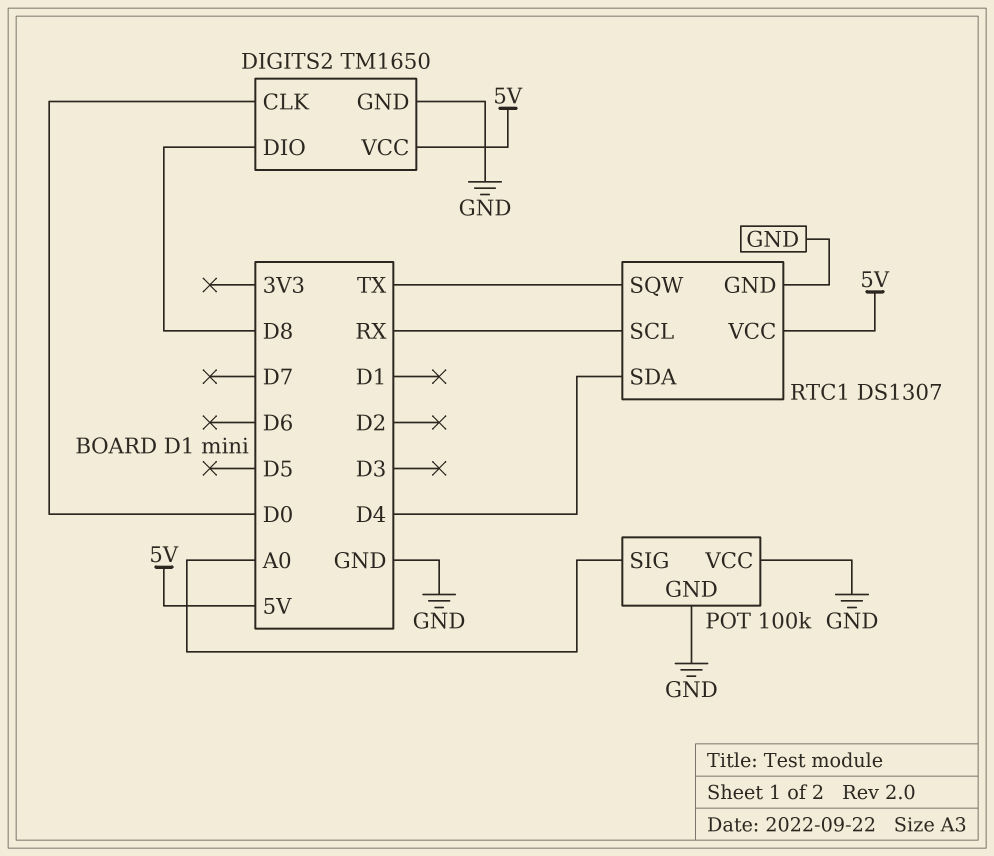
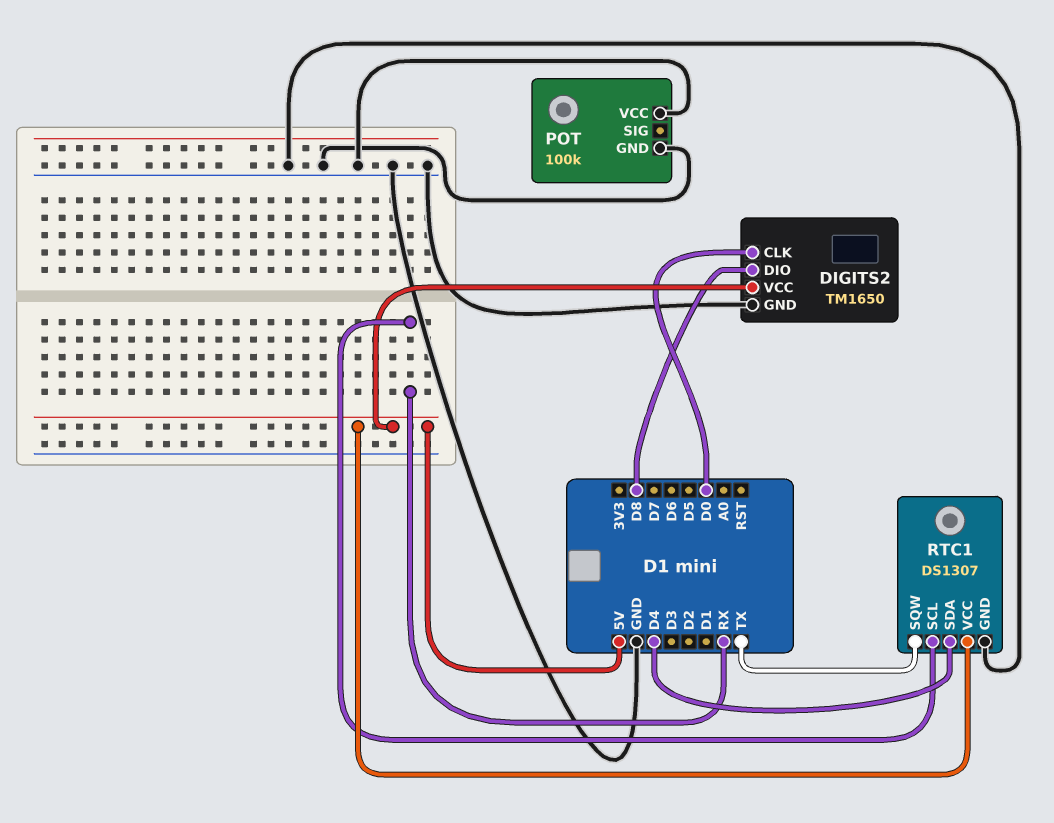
POT pin SIG: A0 -> none

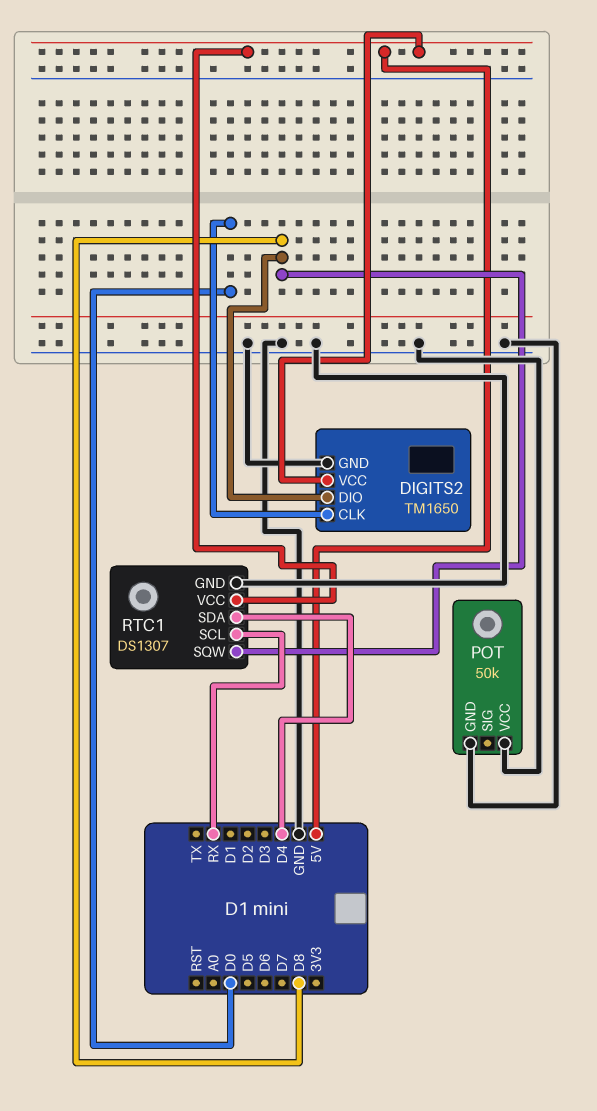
POT: 100k -> 50k
RTC1 pin SQW: TX -> D8

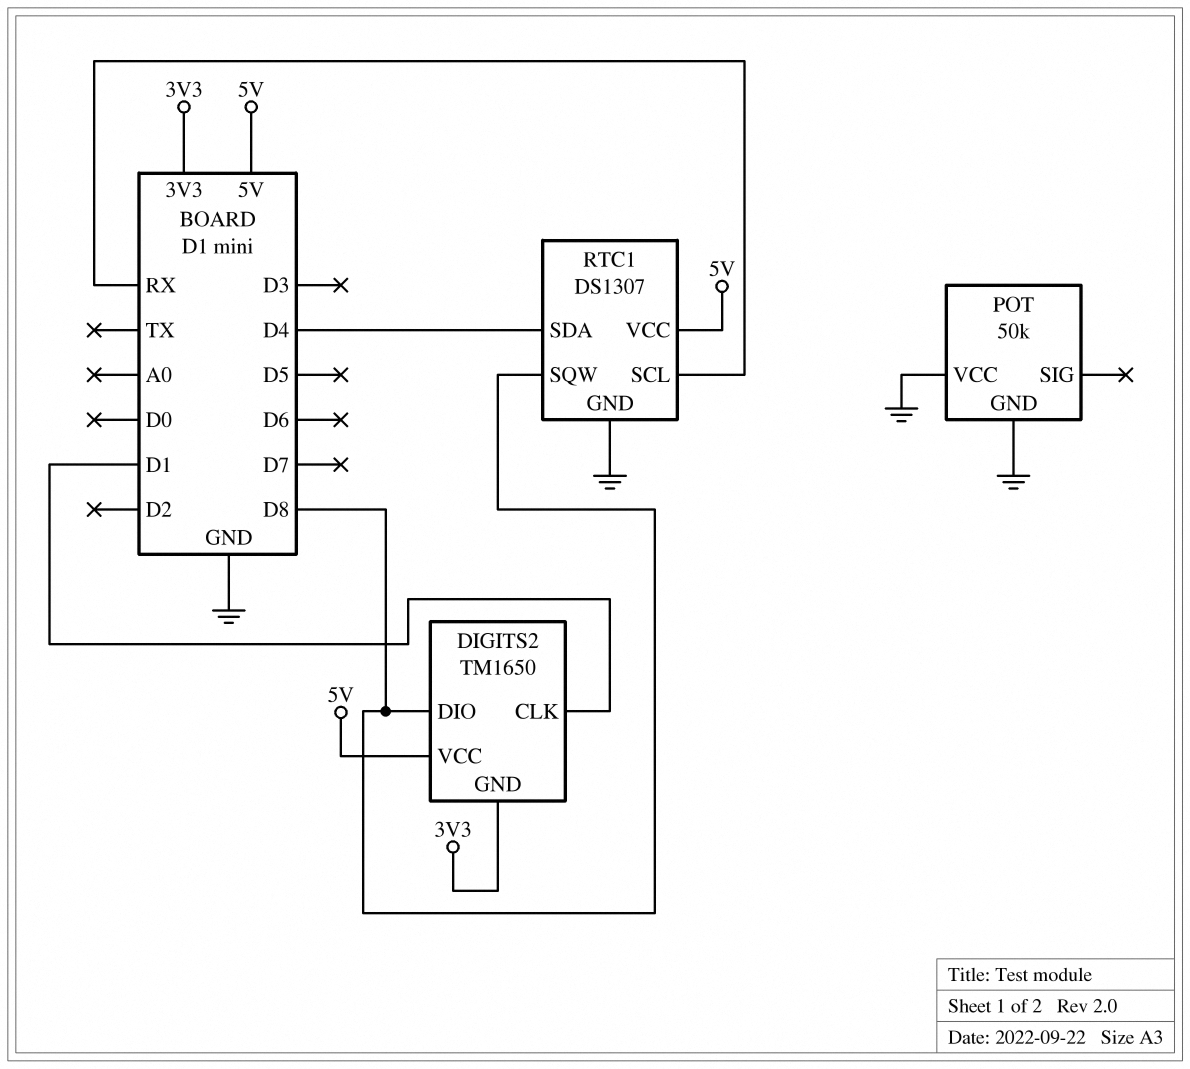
DIGITS2 pin CLK: D0 -> D1
DIGITS2 pin GND: GND -> 3V3

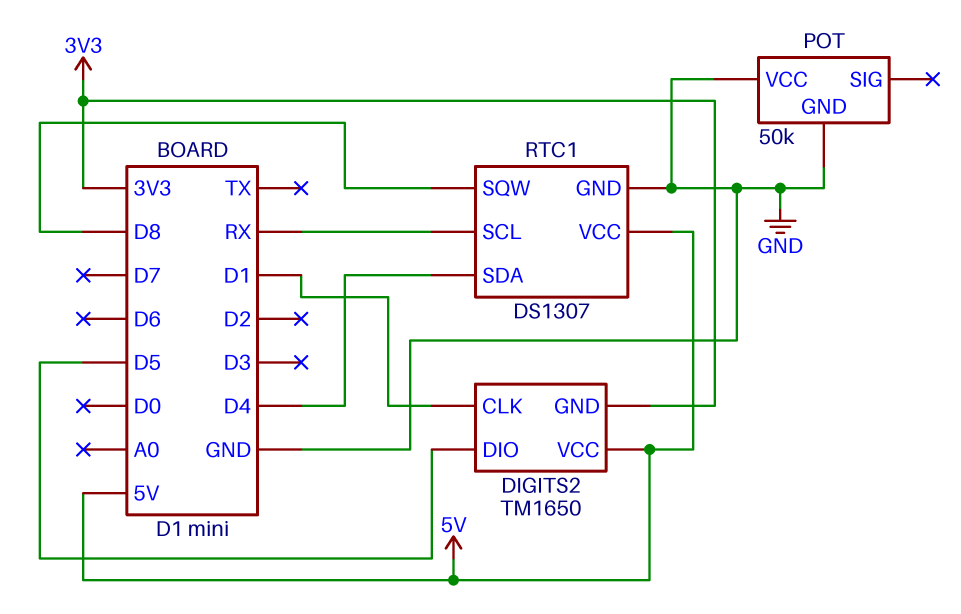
DIGITS2 pin DIO: D8 -> D5

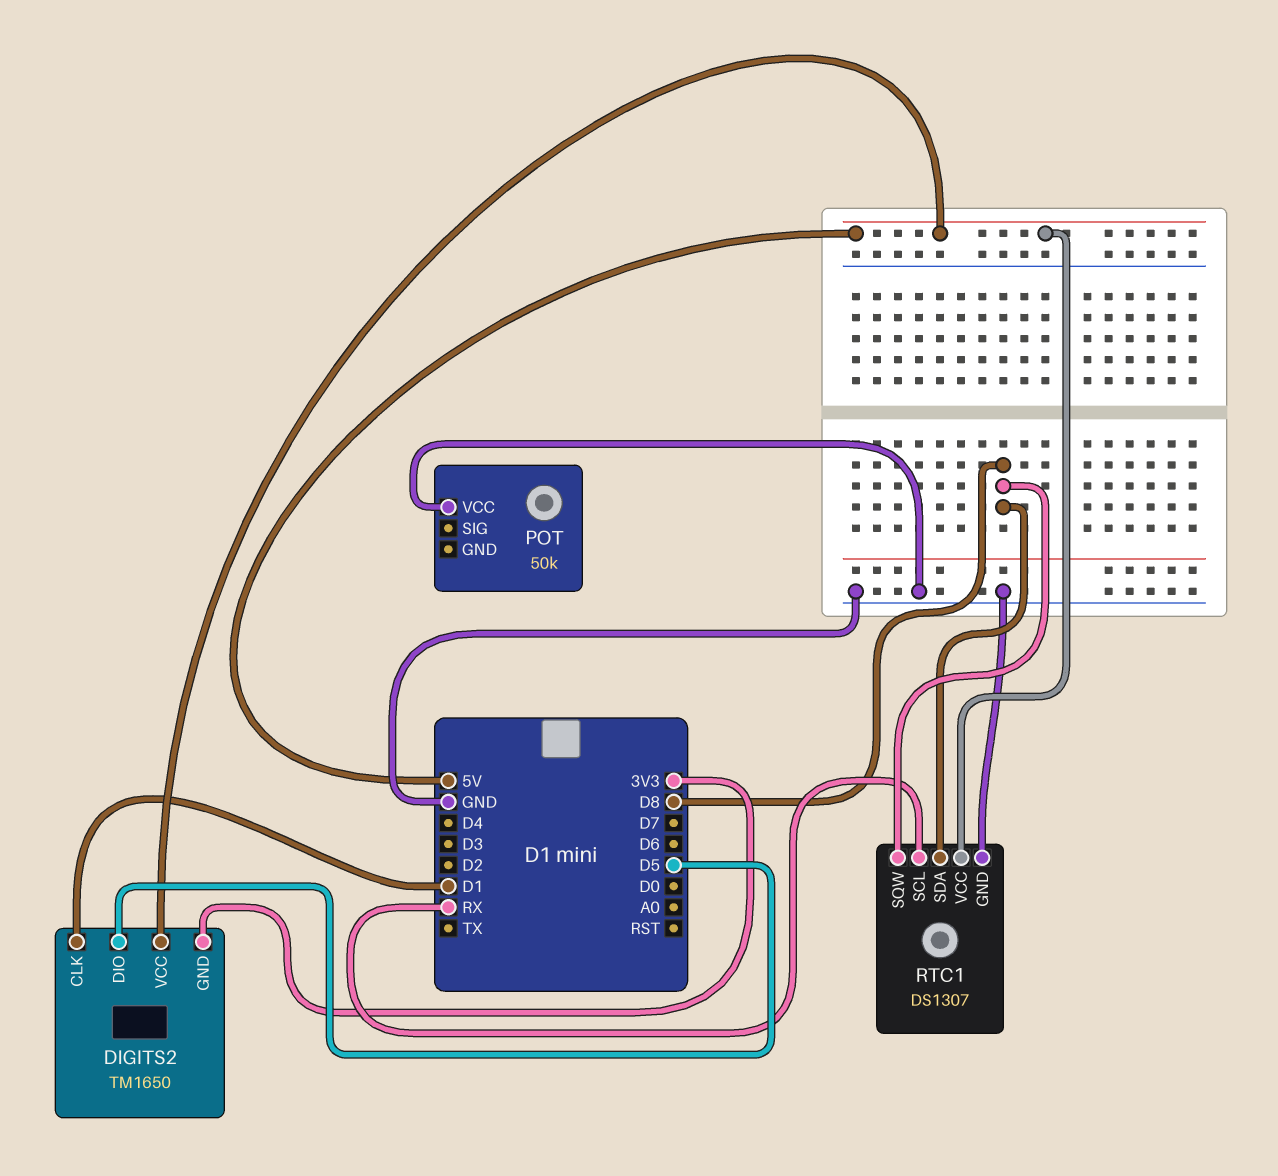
POT pin GND: GND -> none
RTC1 pin SDA: D4 -> D8

